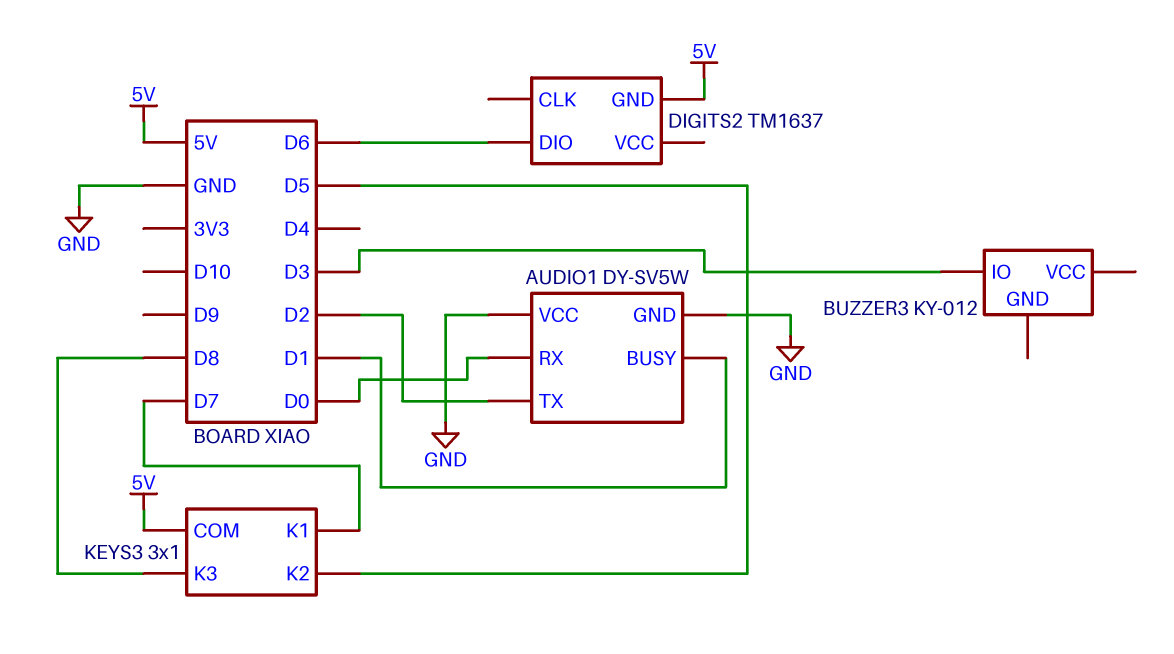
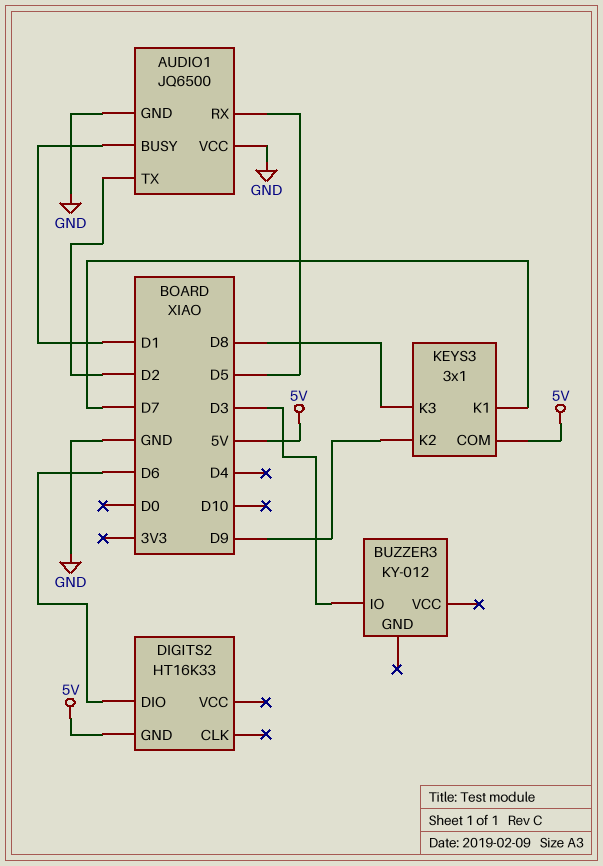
AUDIO1: DY-SV5W -> JQ6500
AUDIO1 pin RX: D0 -> D5
DIGITS2: TM1637 -> HT16K33
KEYS3 pin K2: D5 -> D9

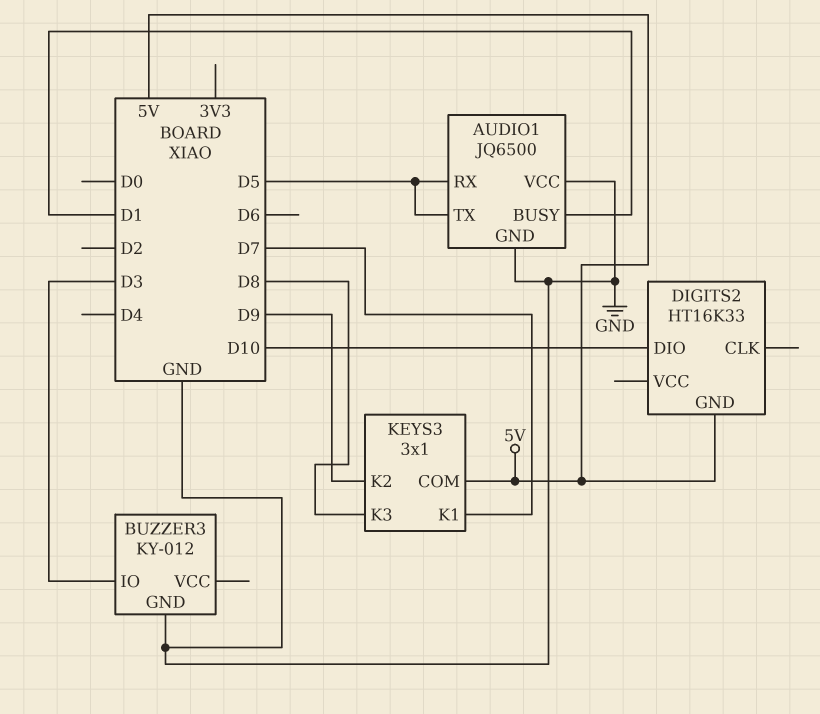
AUDIO1 pin TX: D2 -> D5
BUZZER3 pin GND: none -> GND
DIGITS2 pin DIO: D6 -> D10

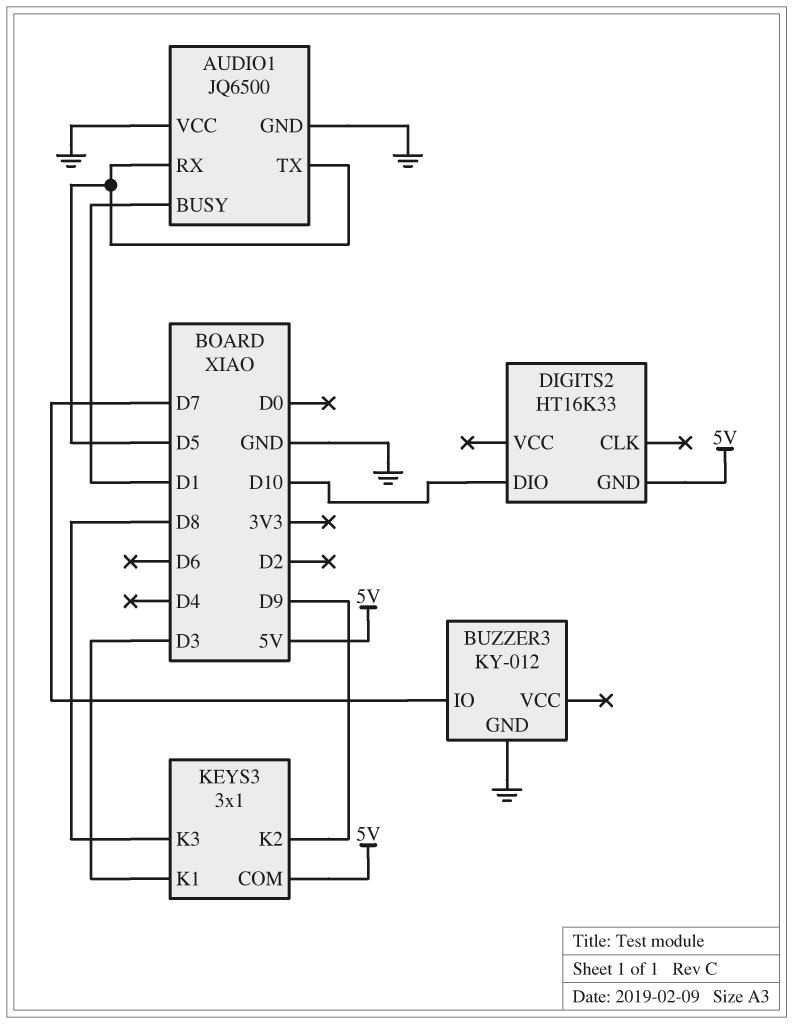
BUZZER3 pin IO: D3 -> D7
KEYS3 pin K1: D7 -> D3

